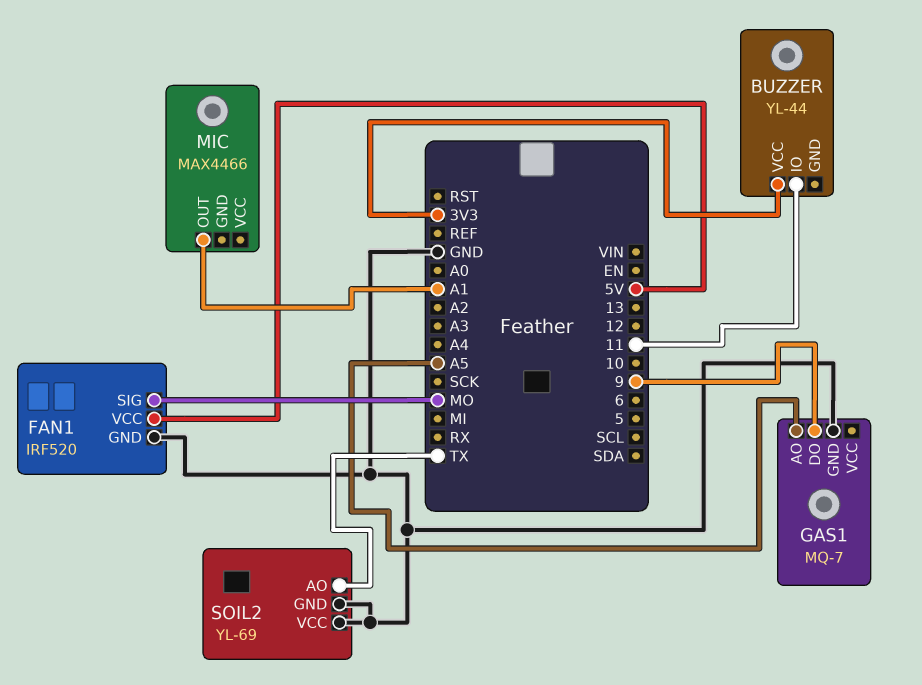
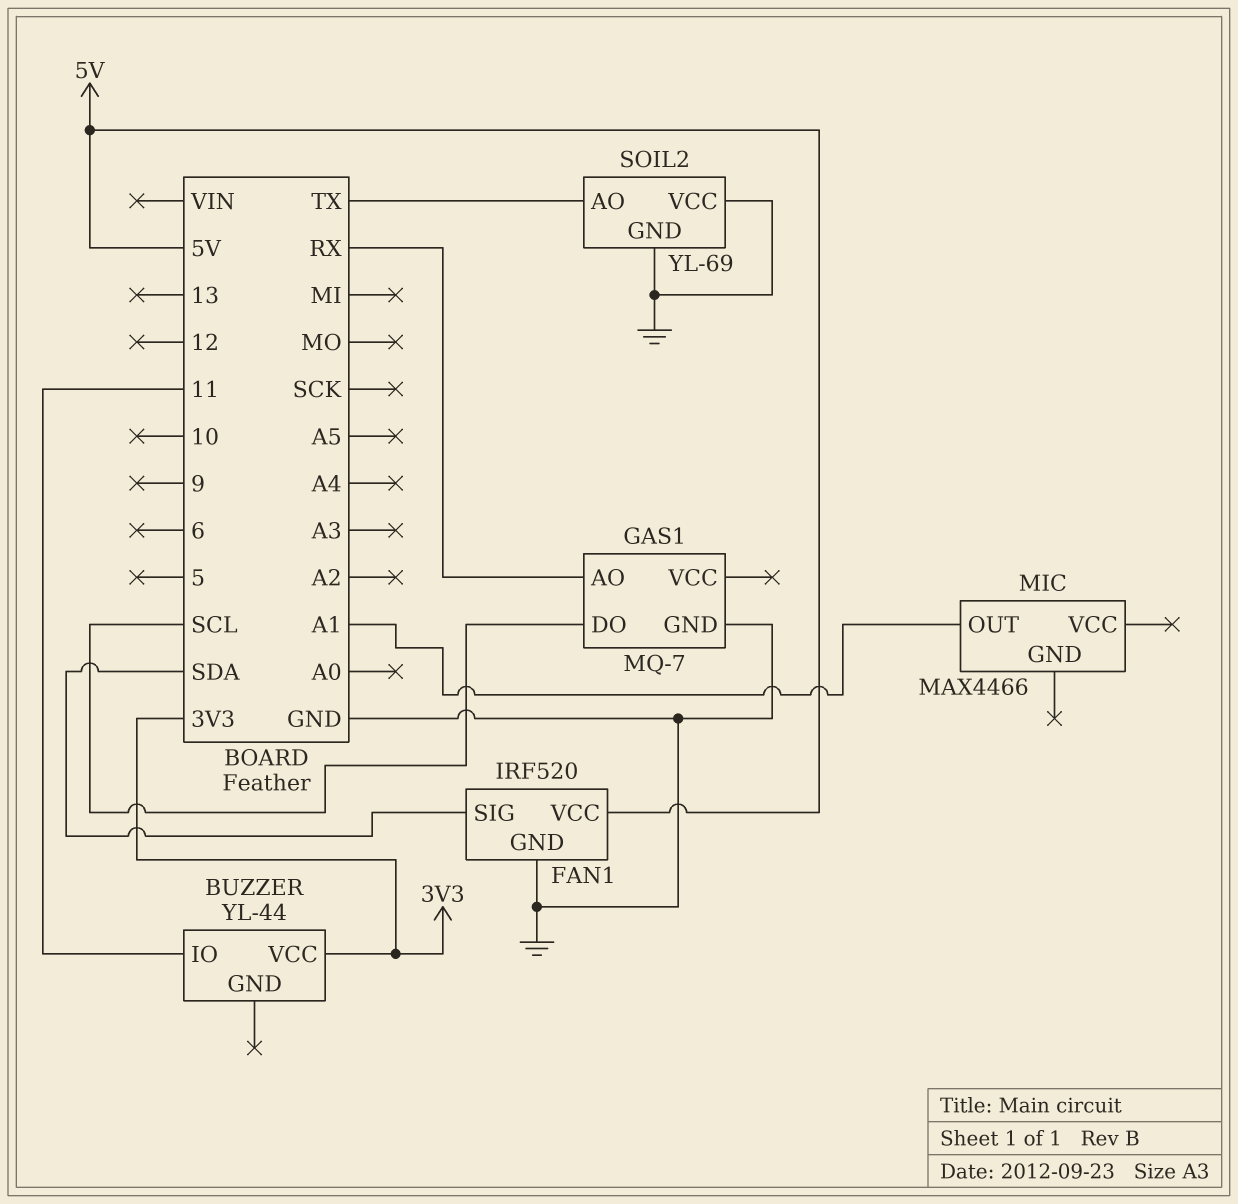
FAN1 pin SIG: MO -> SDA
GAS1 pin AO: A5 -> RX
GAS1 pin DO: 9 -> SCL

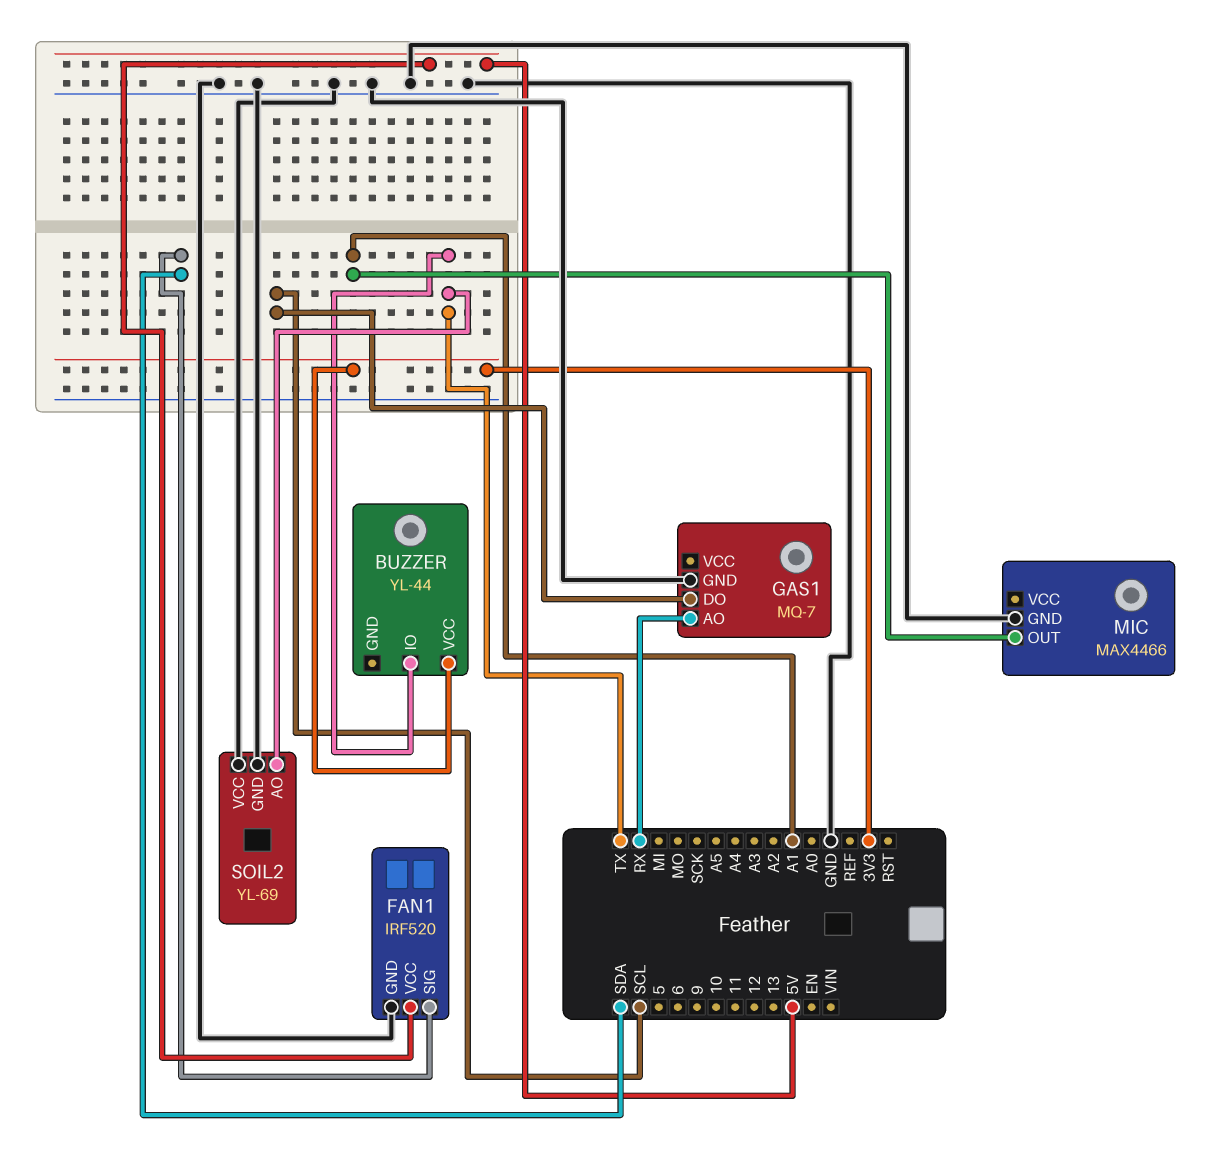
BUZZER pin IO: 11 -> TX
MIC pin GND: none -> GND

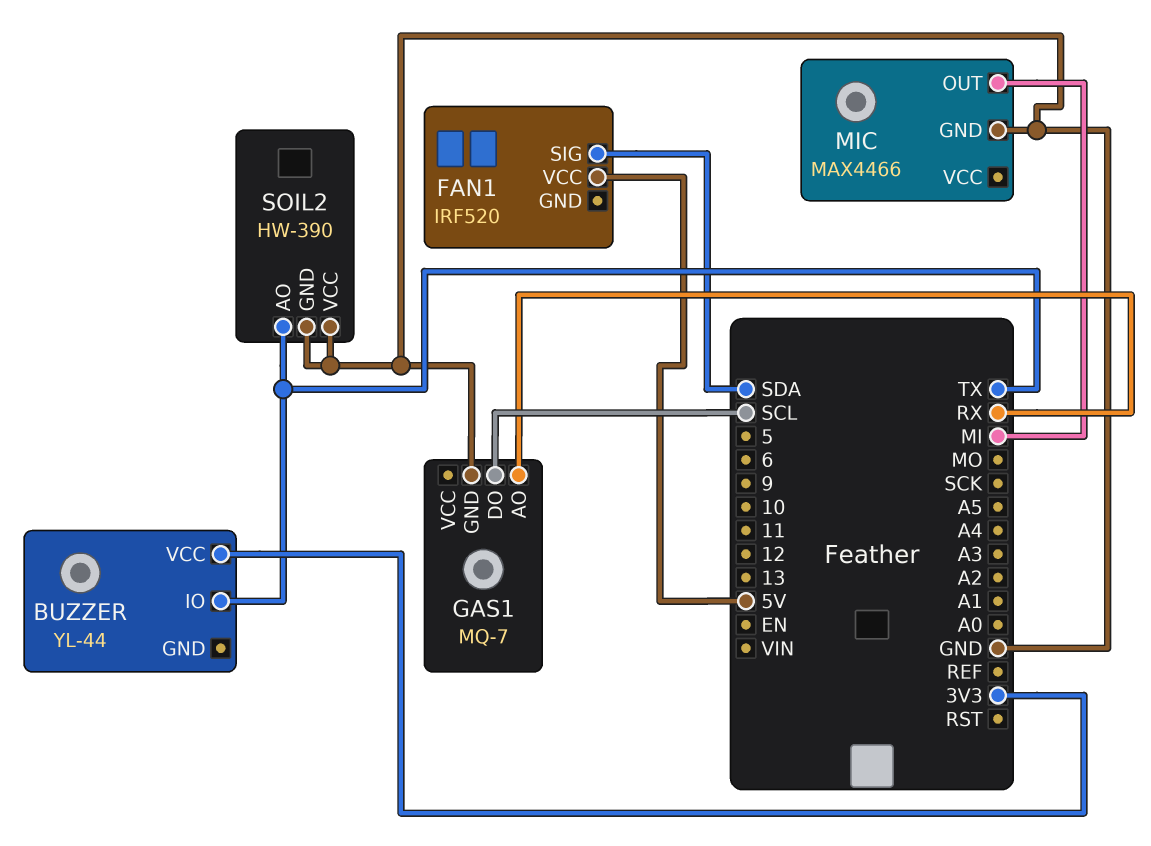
FAN1 pin GND: GND -> none
MIC pin OUT: A1 -> MI
SOIL2: YL-69 -> HW-390

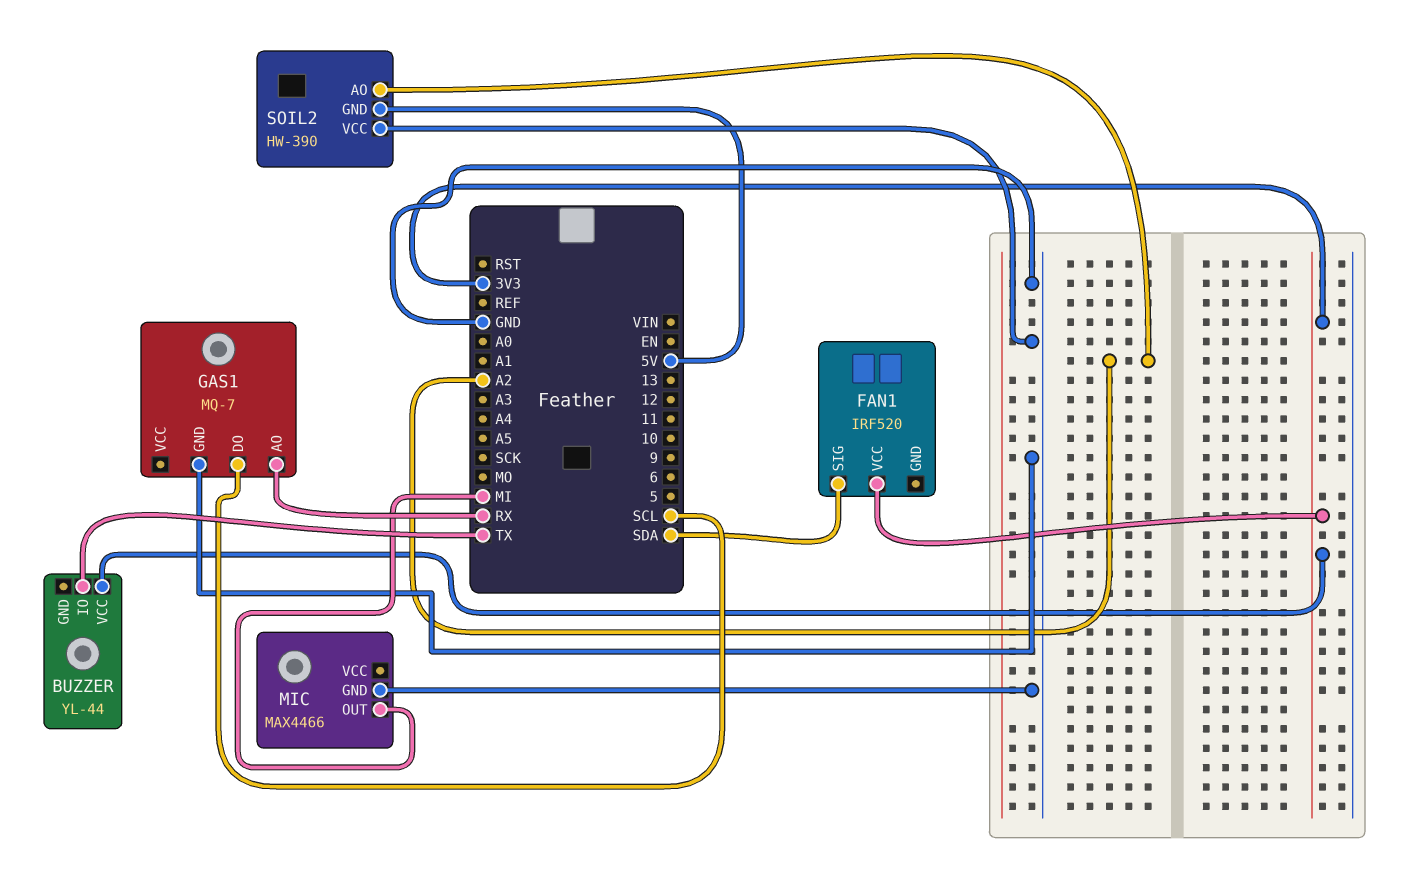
FAN1 pin VCC: 5V -> 3V3
SOIL2 pin AO: TX -> A2
SOIL2 pin GND: GND -> 5V

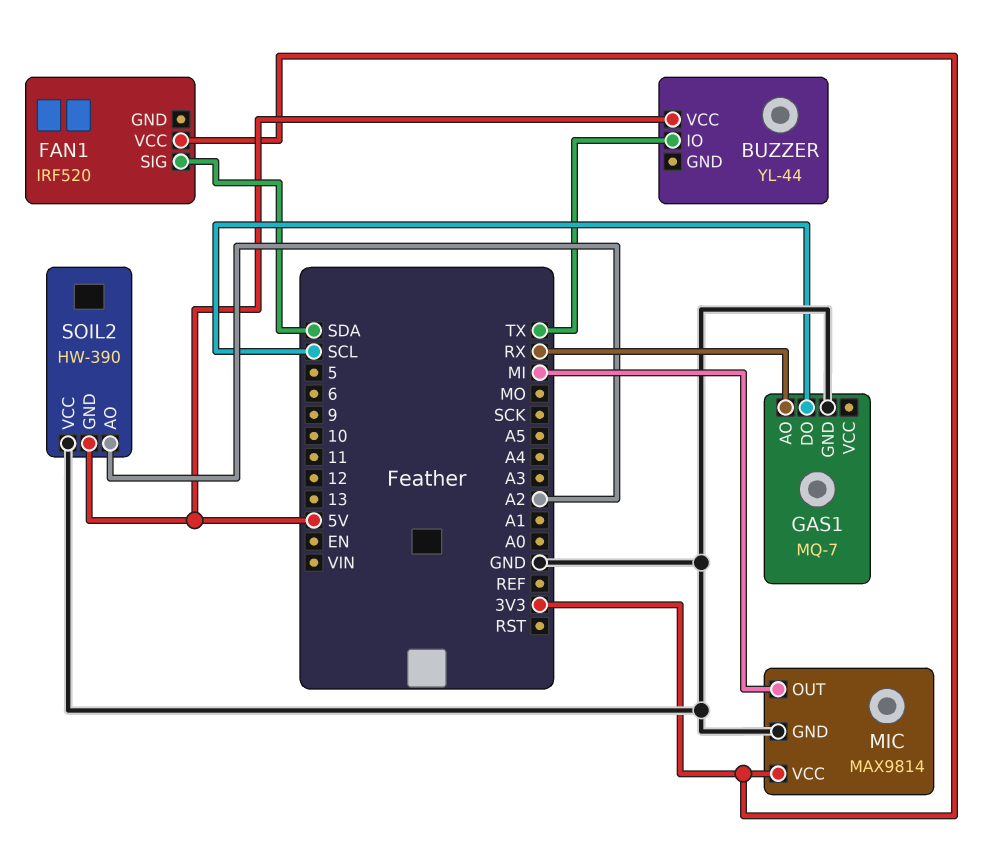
BUZZER pin VCC: 3V3 -> 5V
MIC: MAX4466 -> MAX9814
MIC pin VCC: none -> 3V3

